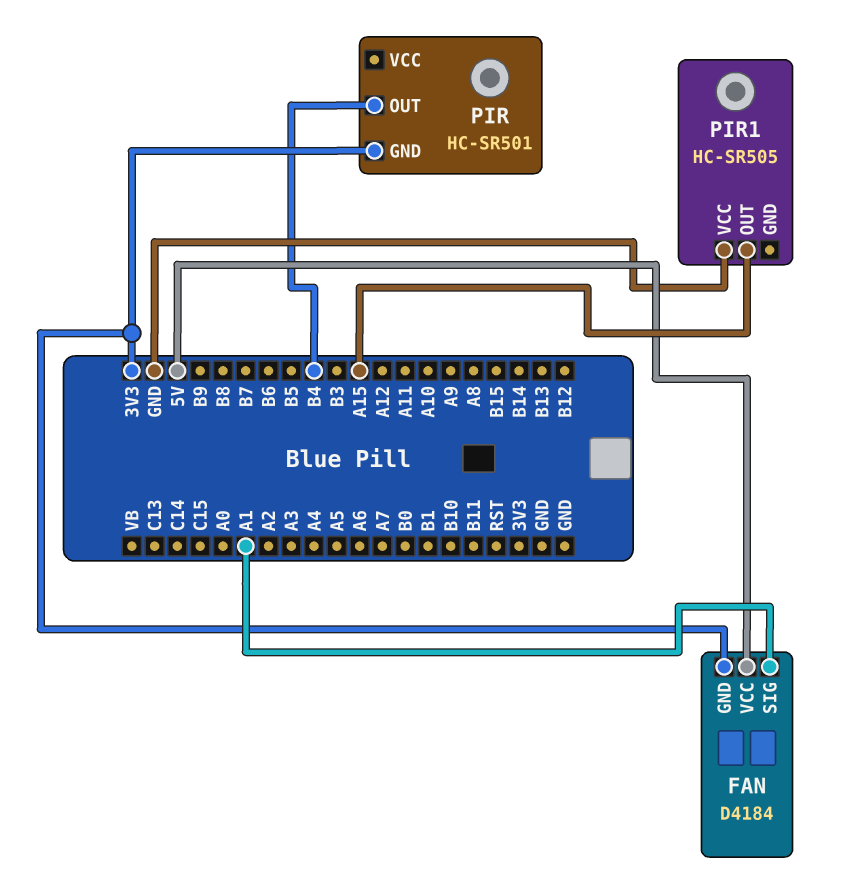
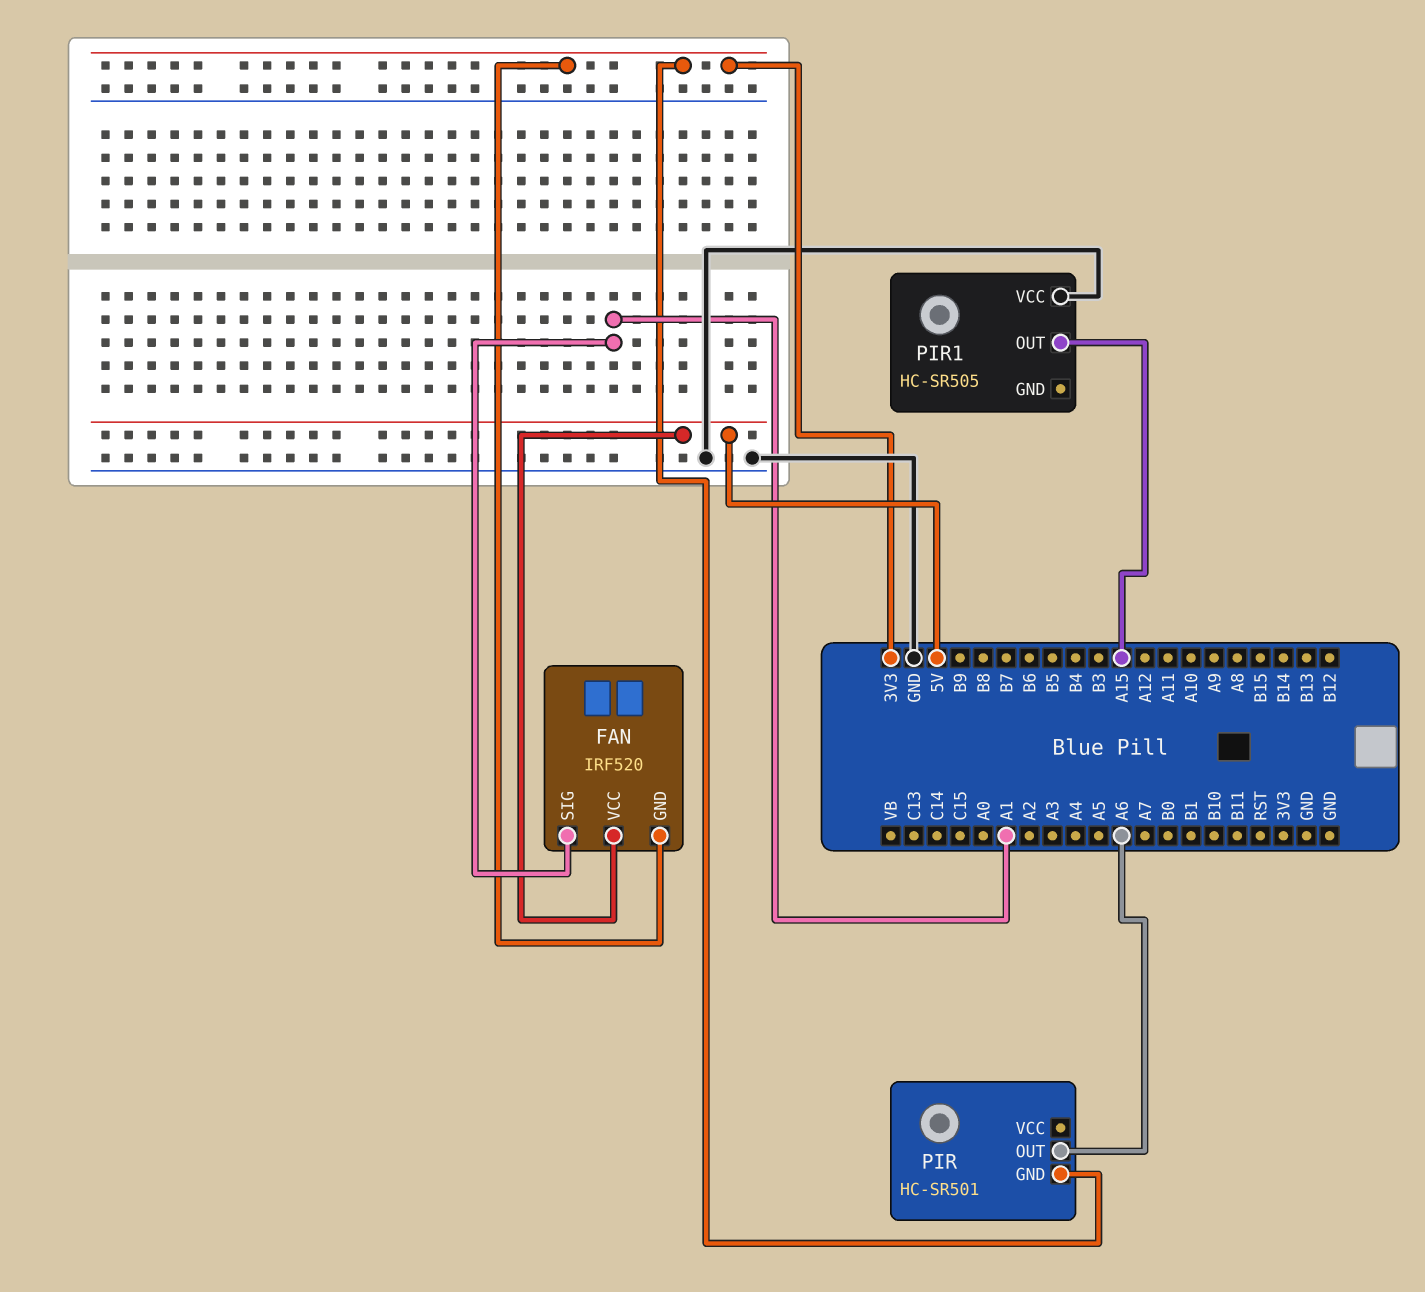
FAN: D4184 -> IRF520
PIR pin OUT: B4 -> A6

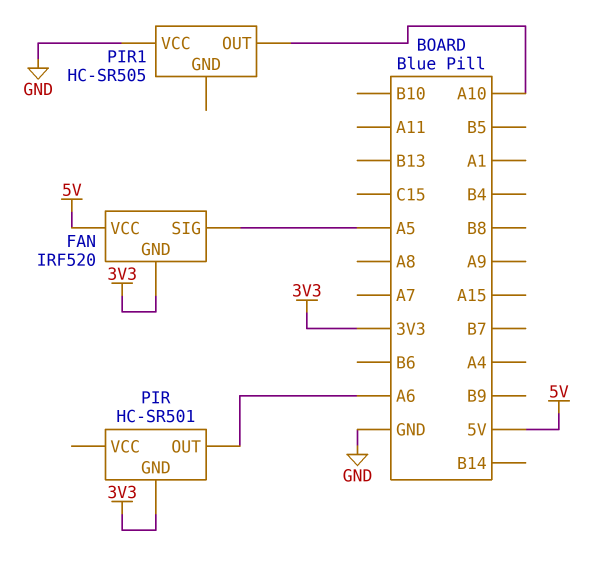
FAN pin SIG: A1 -> A5
PIR1 pin OUT: A15 -> A10

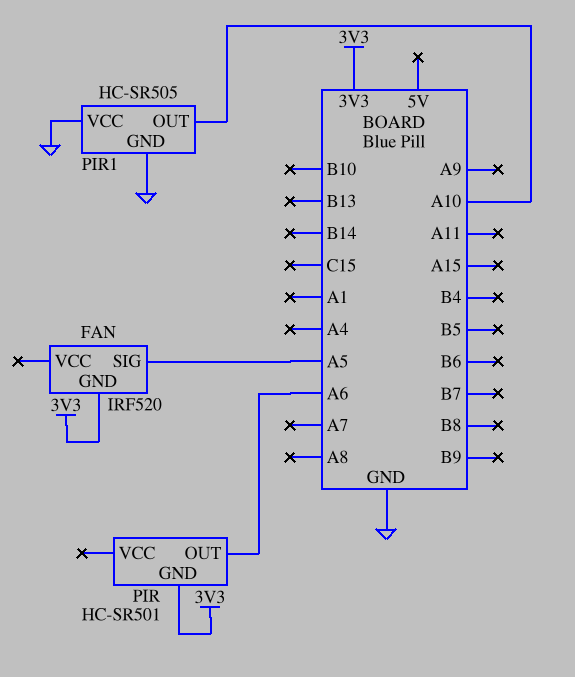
FAN pin VCC: 5V -> none
PIR1 pin GND: none -> GND

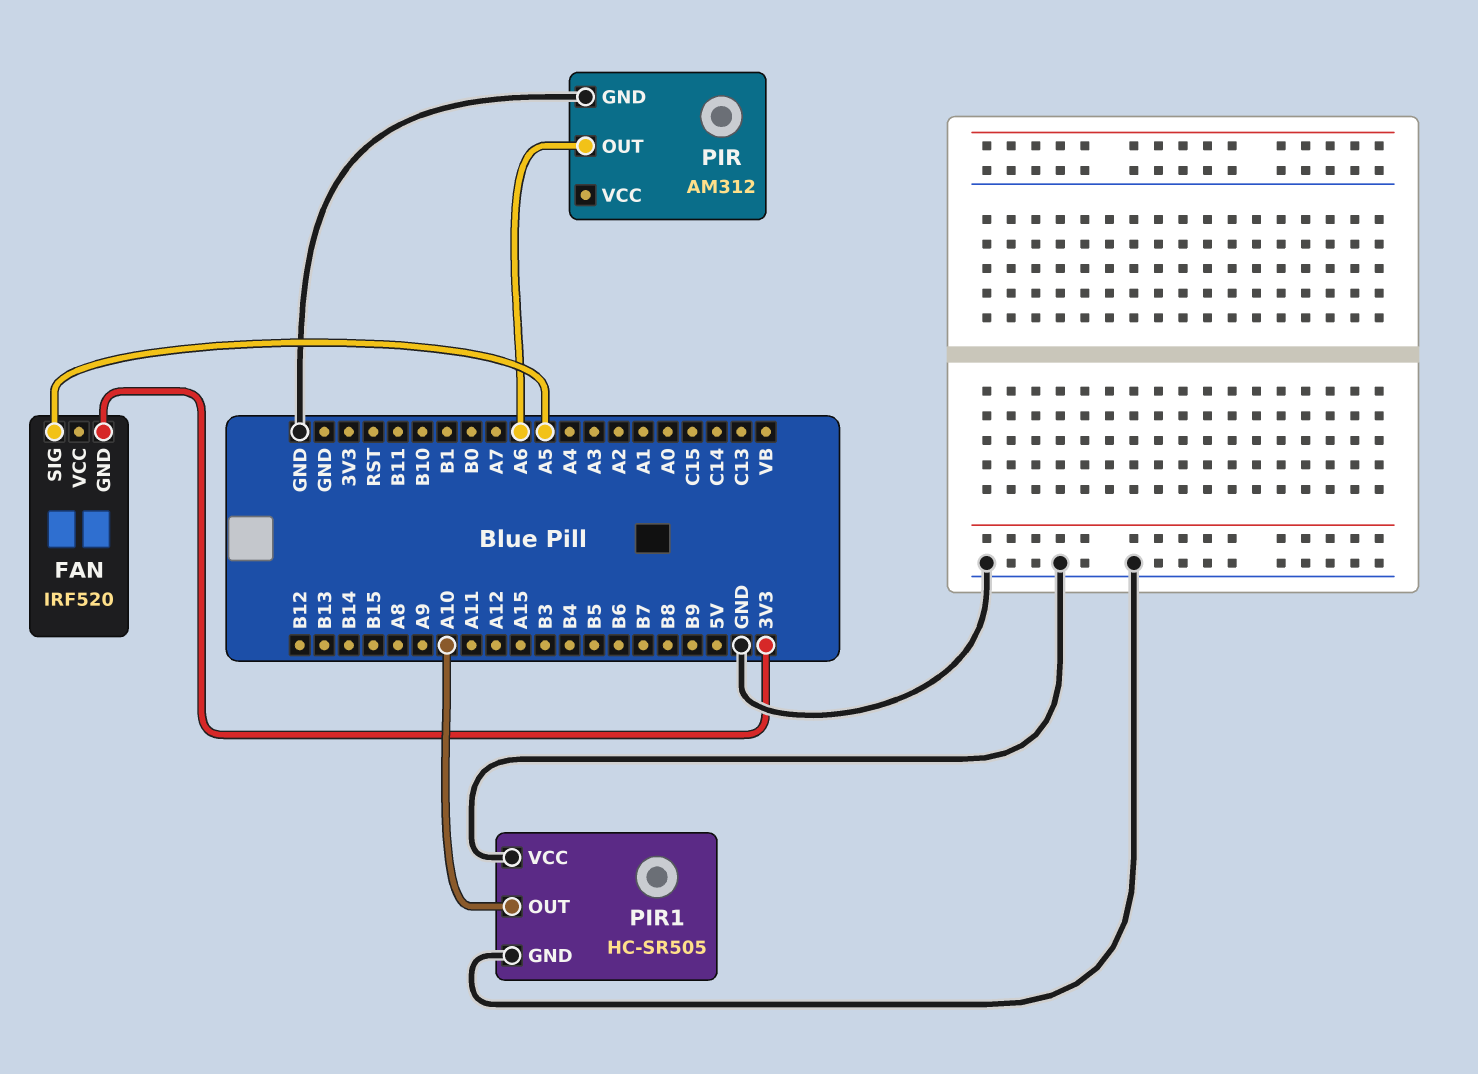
PIR: HC-SR501 -> AM312
PIR pin GND: 3V3 -> GND

